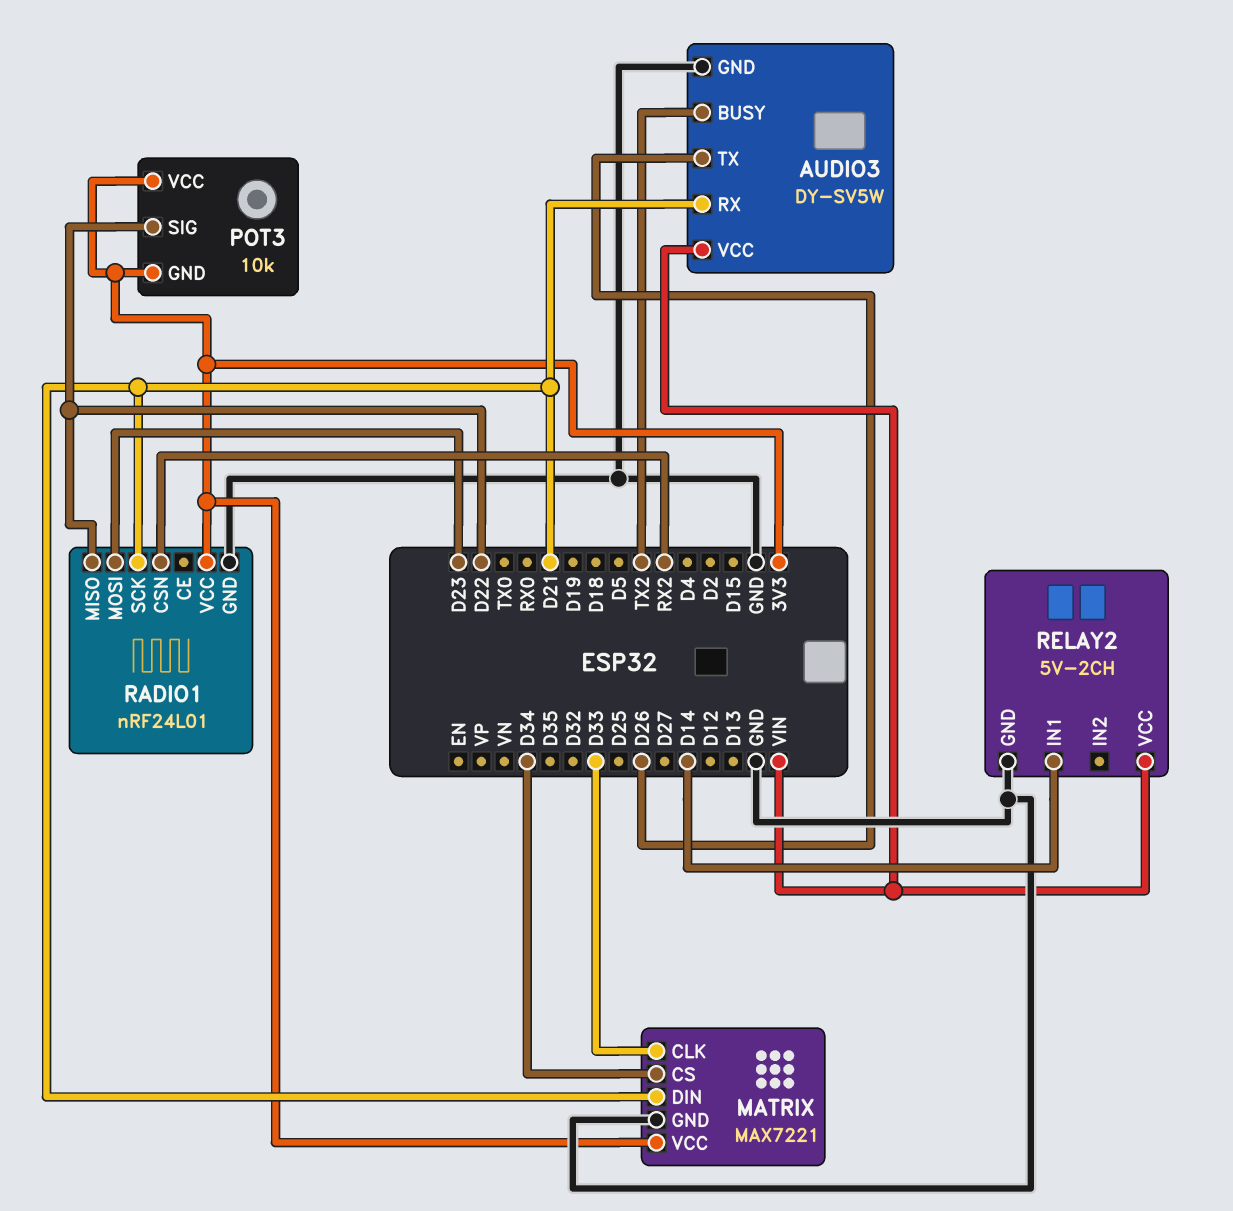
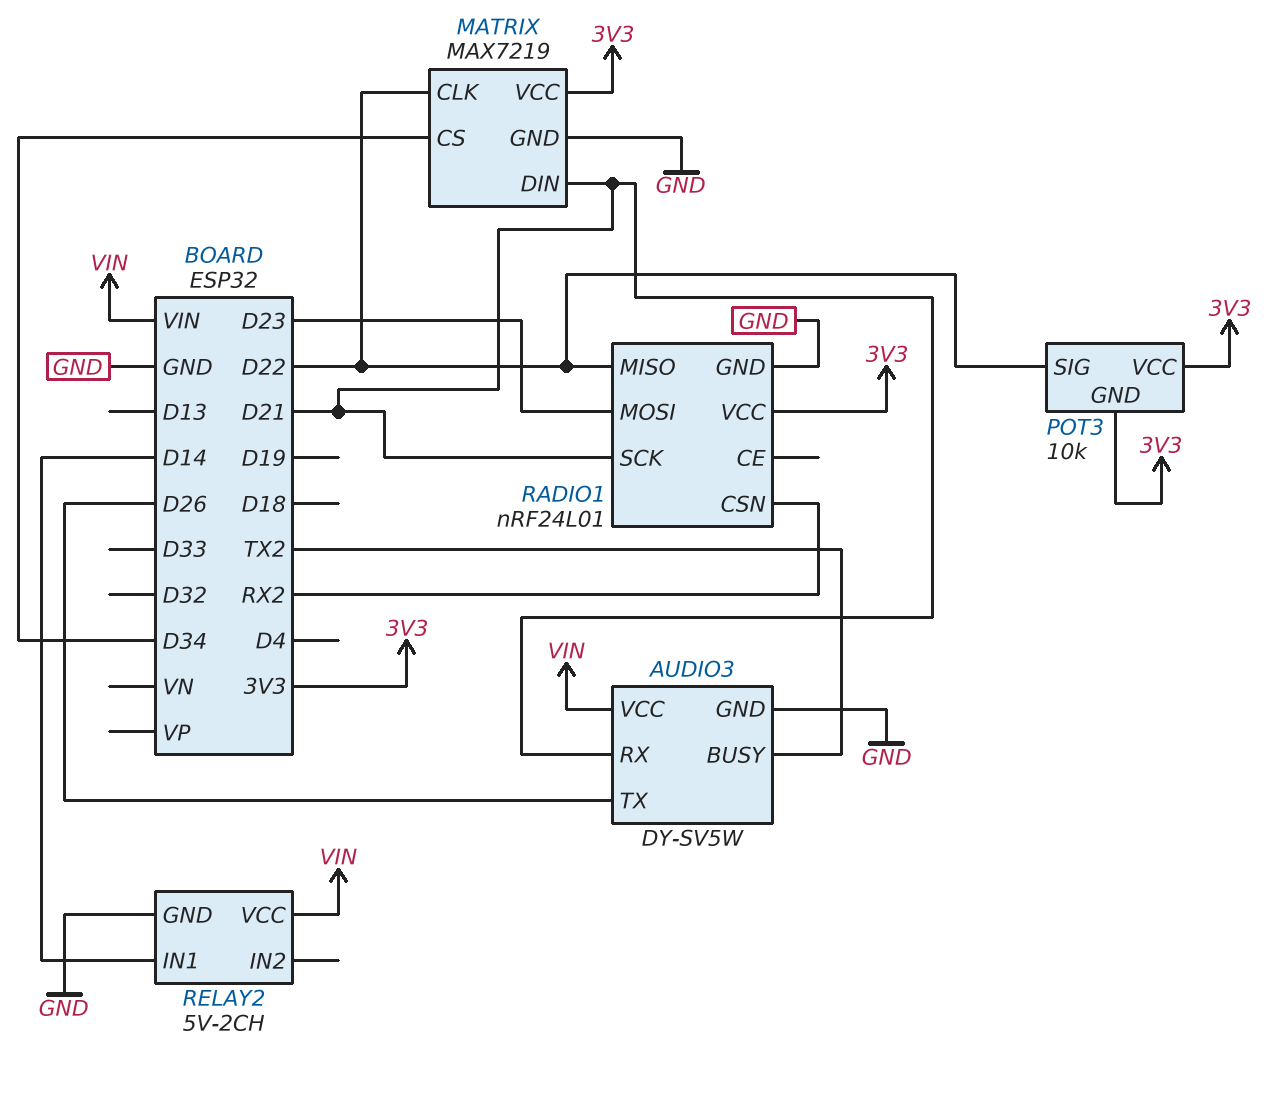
MATRIX: MAX7221 -> MAX7219
MATRIX pin CLK: D33 -> D22

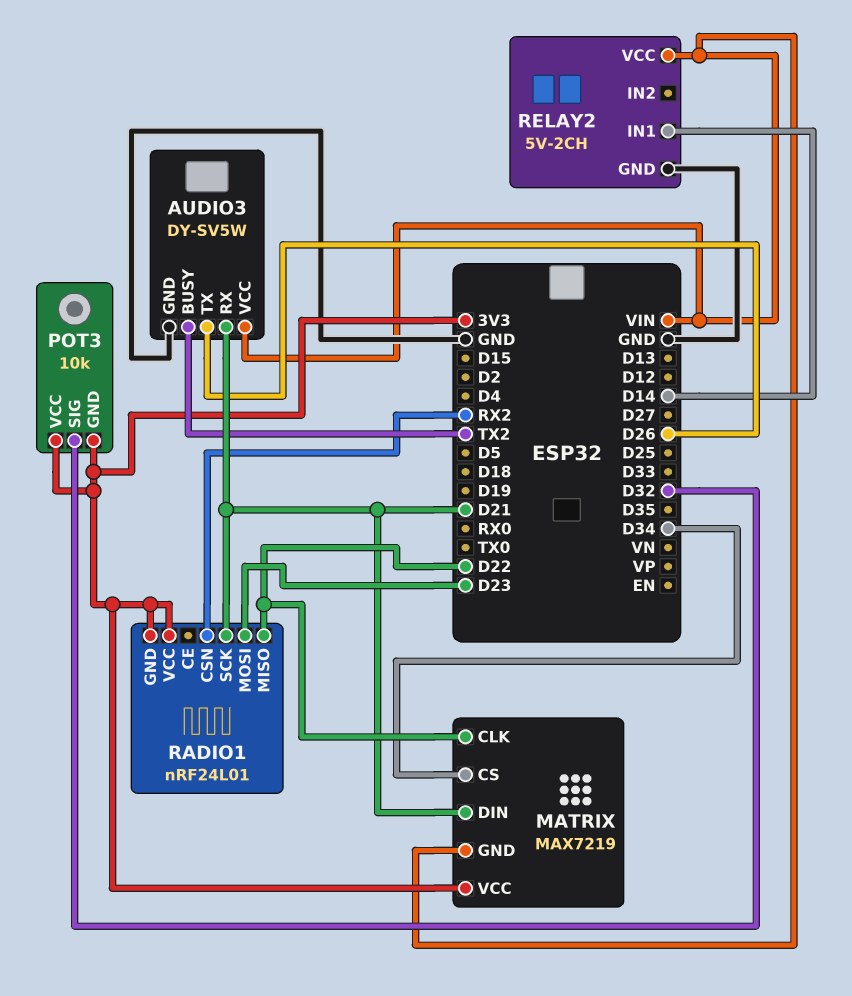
MATRIX pin GND: GND -> VIN
POT3 pin SIG: D22 -> D32
RADIO1 pin GND: GND -> 3V3

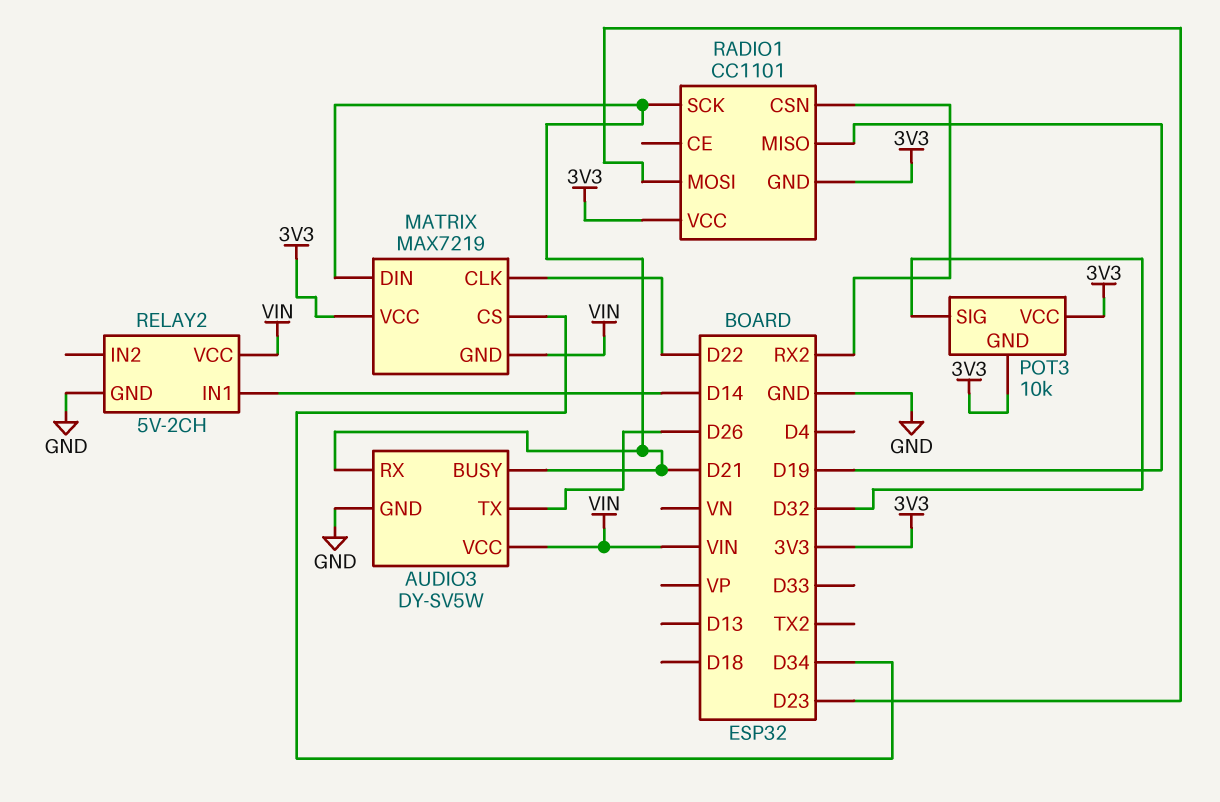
AUDIO3 pin BUSY: TX2 -> D21
RADIO1: nRF24L01 -> CC1101
RADIO1 pin MISO: D22 -> D19

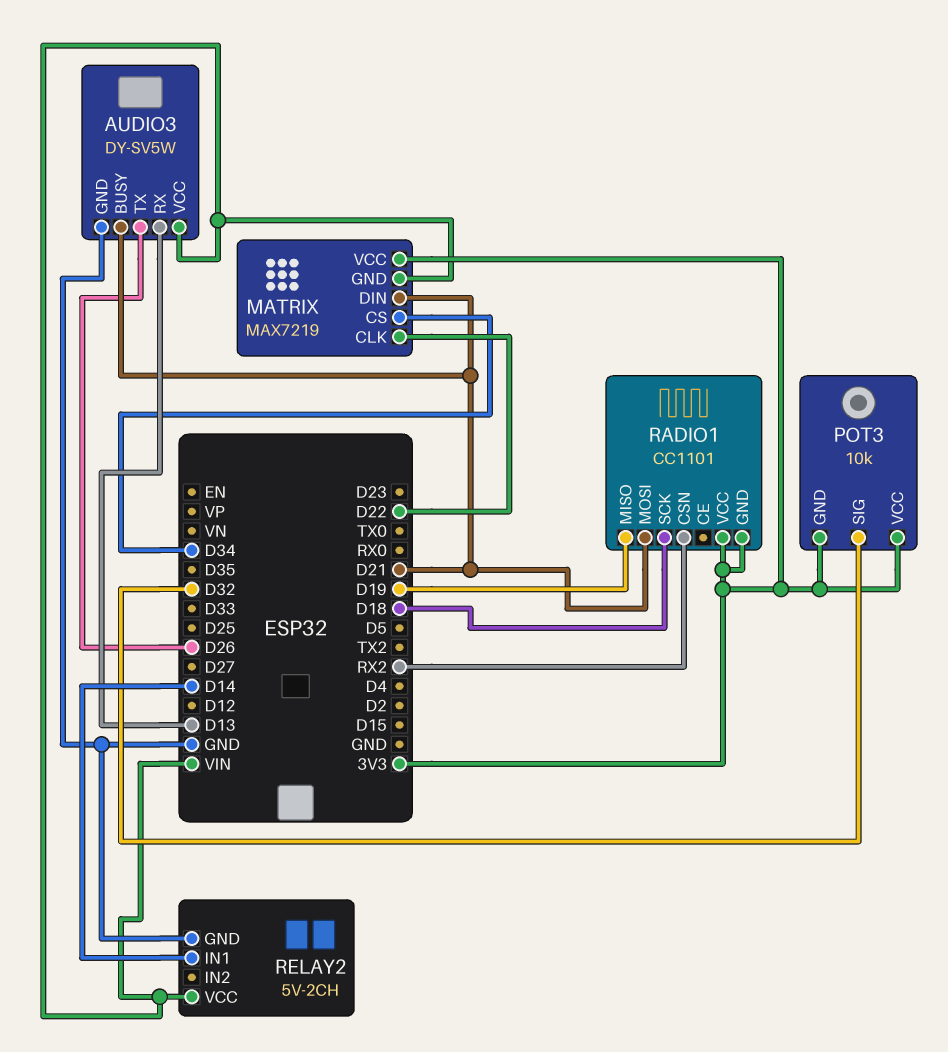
AUDIO3 pin RX: D21 -> D13
RADIO1 pin MOSI: D23 -> D21
RADIO1 pin SCK: D21 -> D18

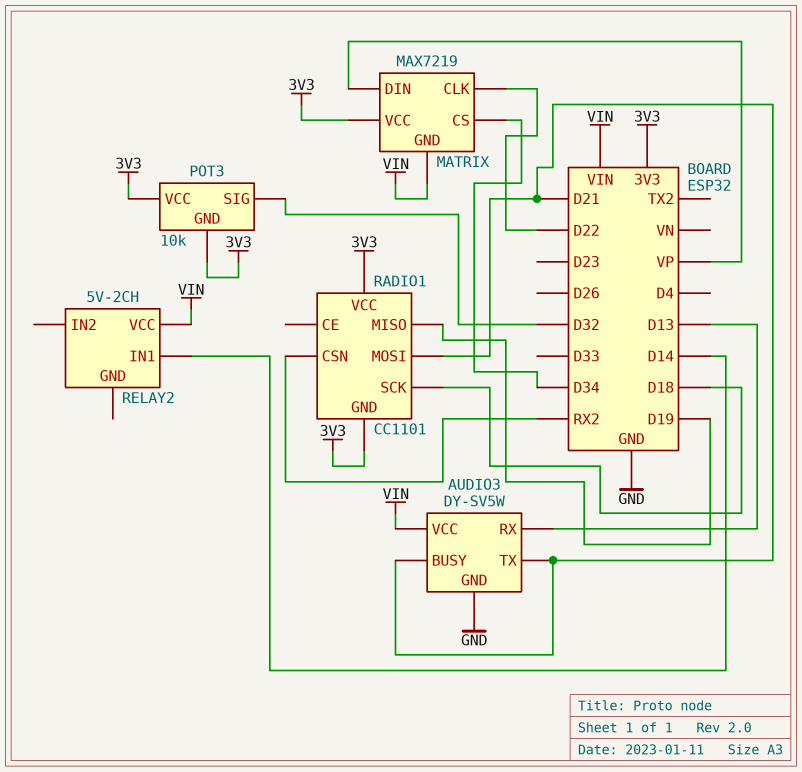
AUDIO3 pin TX: D26 -> D21
MATRIX pin DIN: D21 -> VP
RELAY2 pin GND: GND -> none

